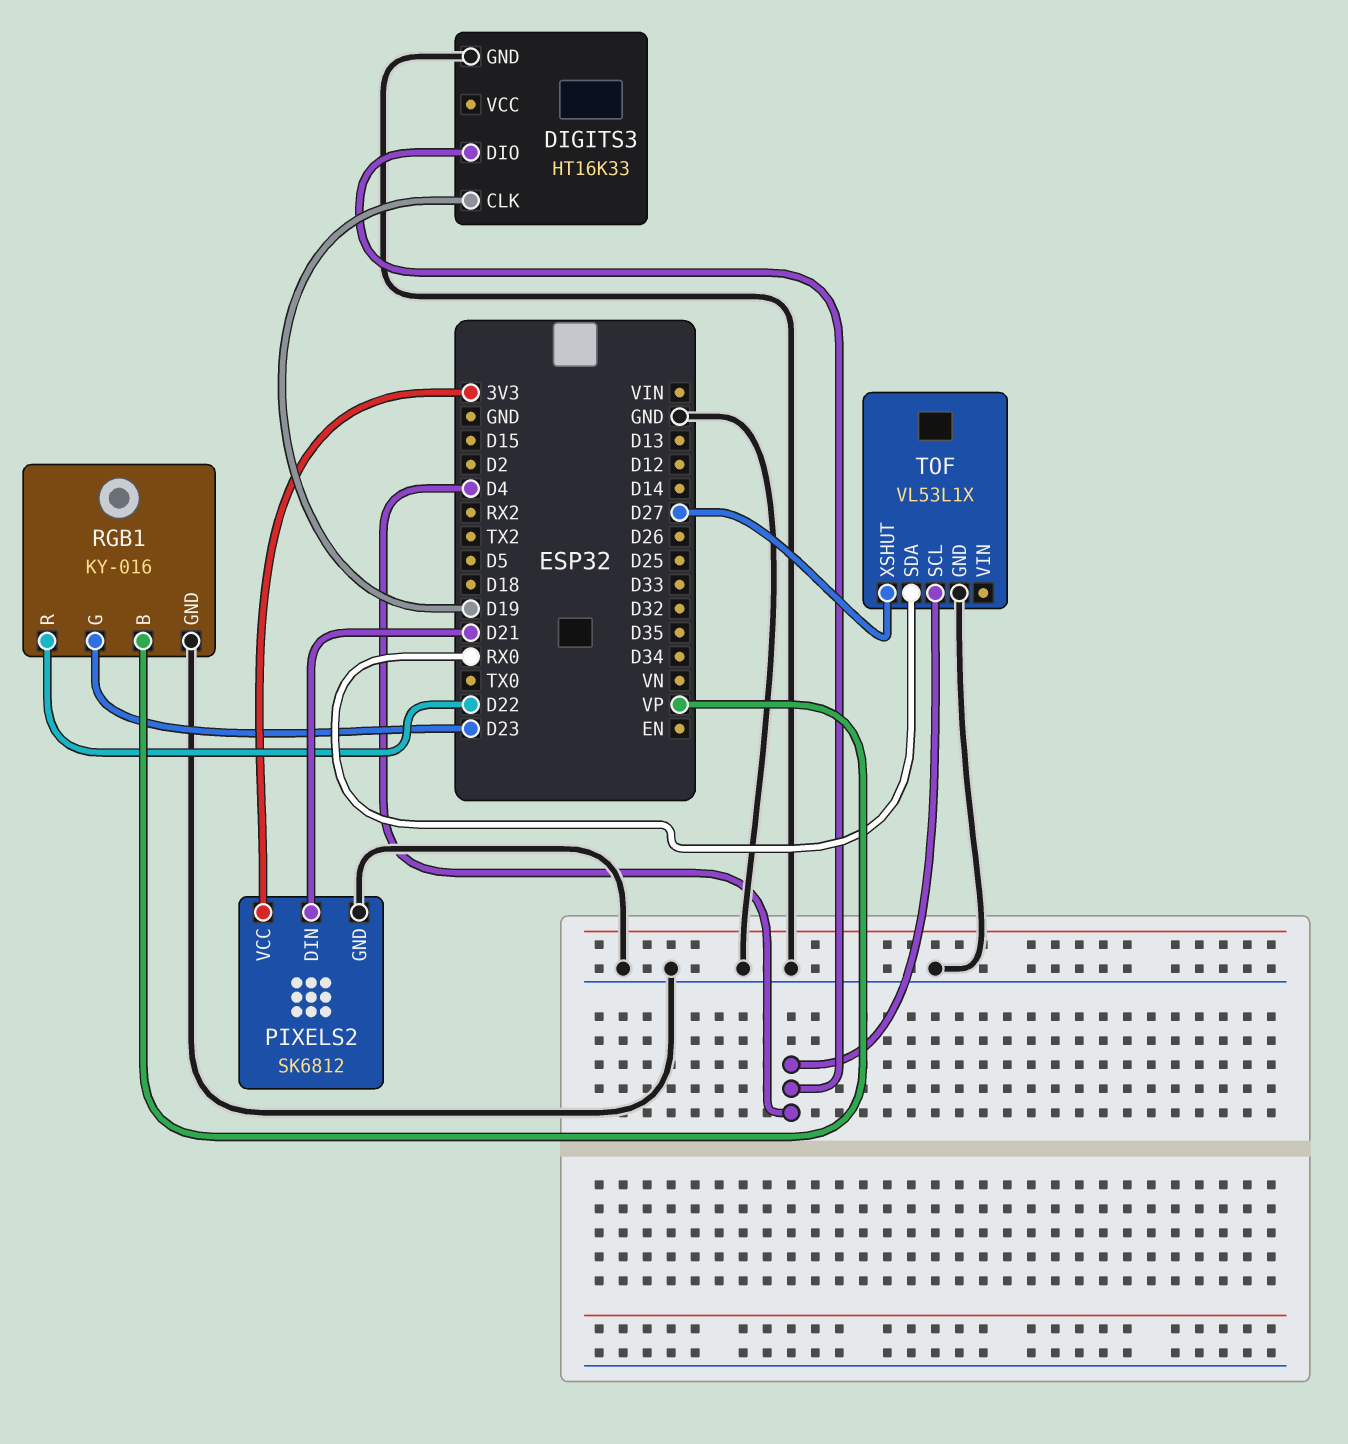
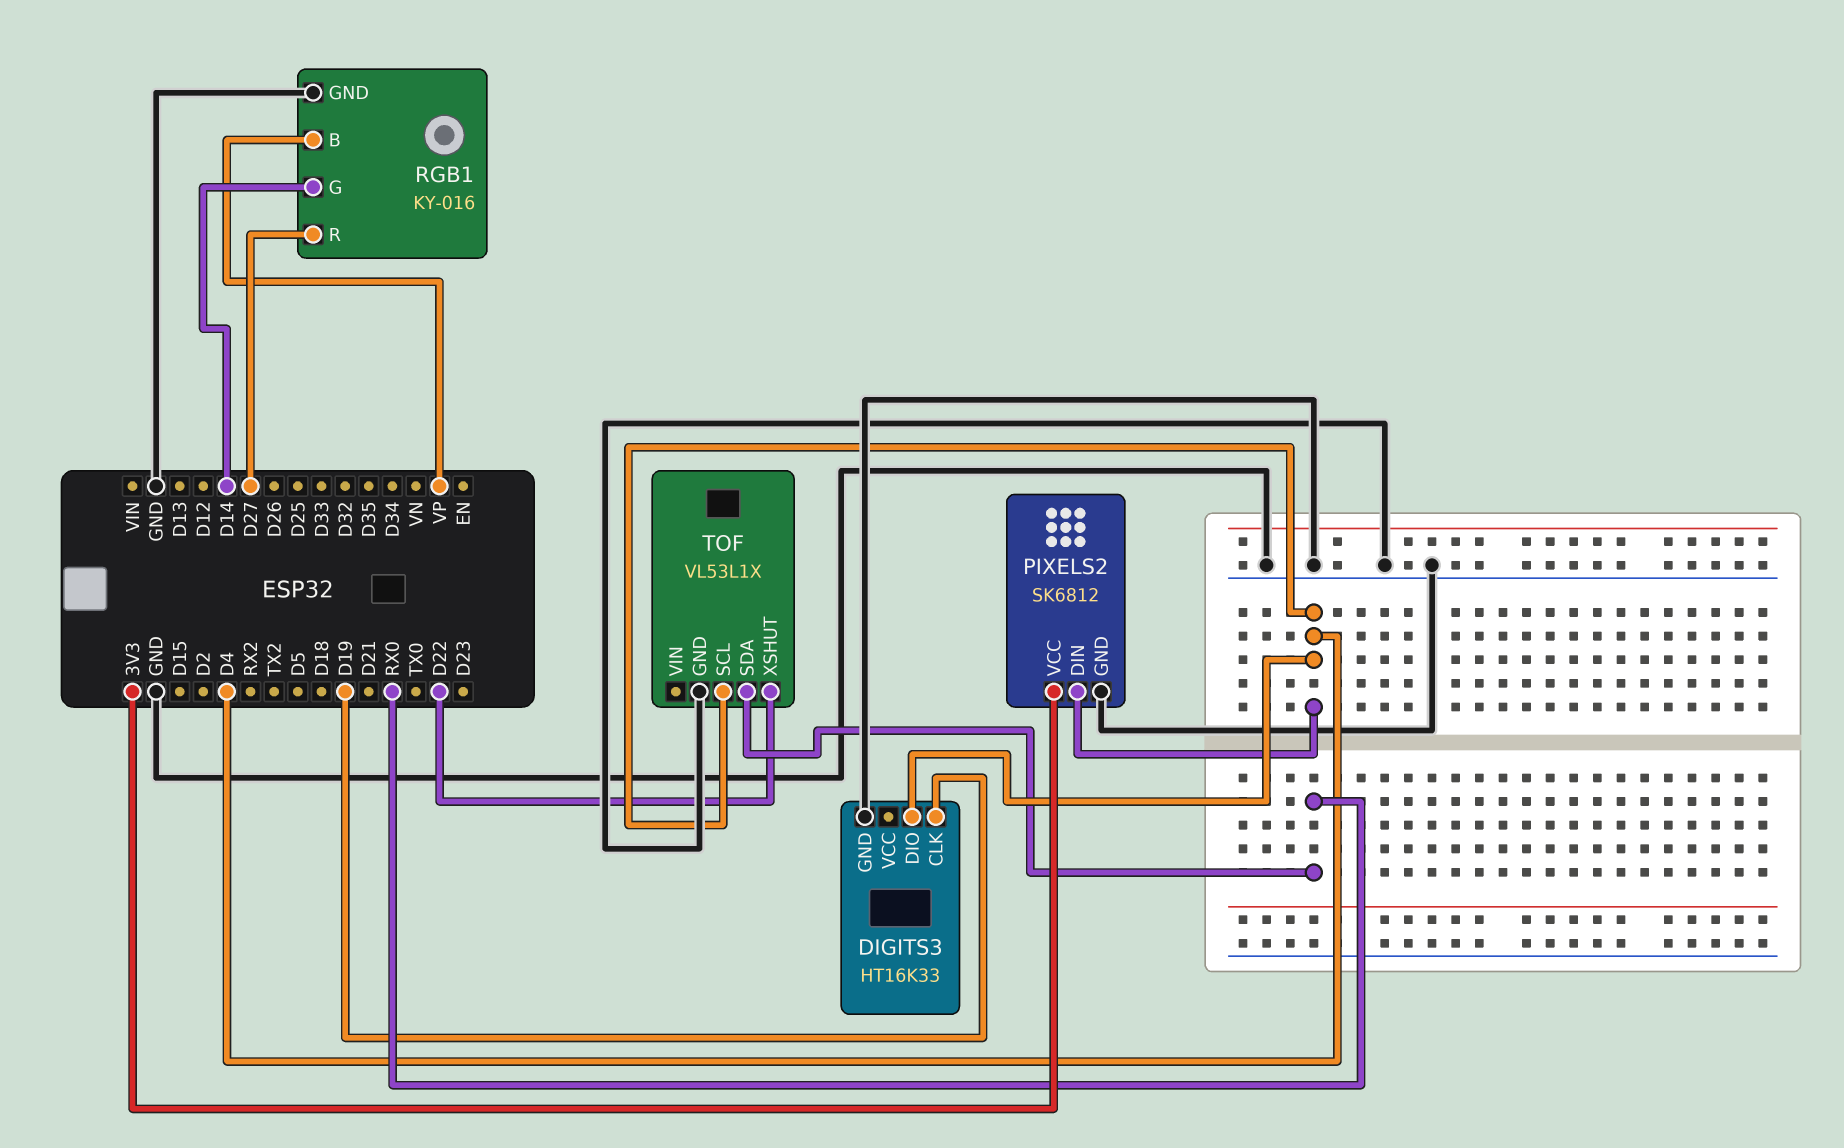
PIXELS2 pin DIN: D21 -> D4
RGB1 pin G: D23 -> D14
RGB1 pin R: D22 -> D27
TOF pin XSHUT: D27 -> D22

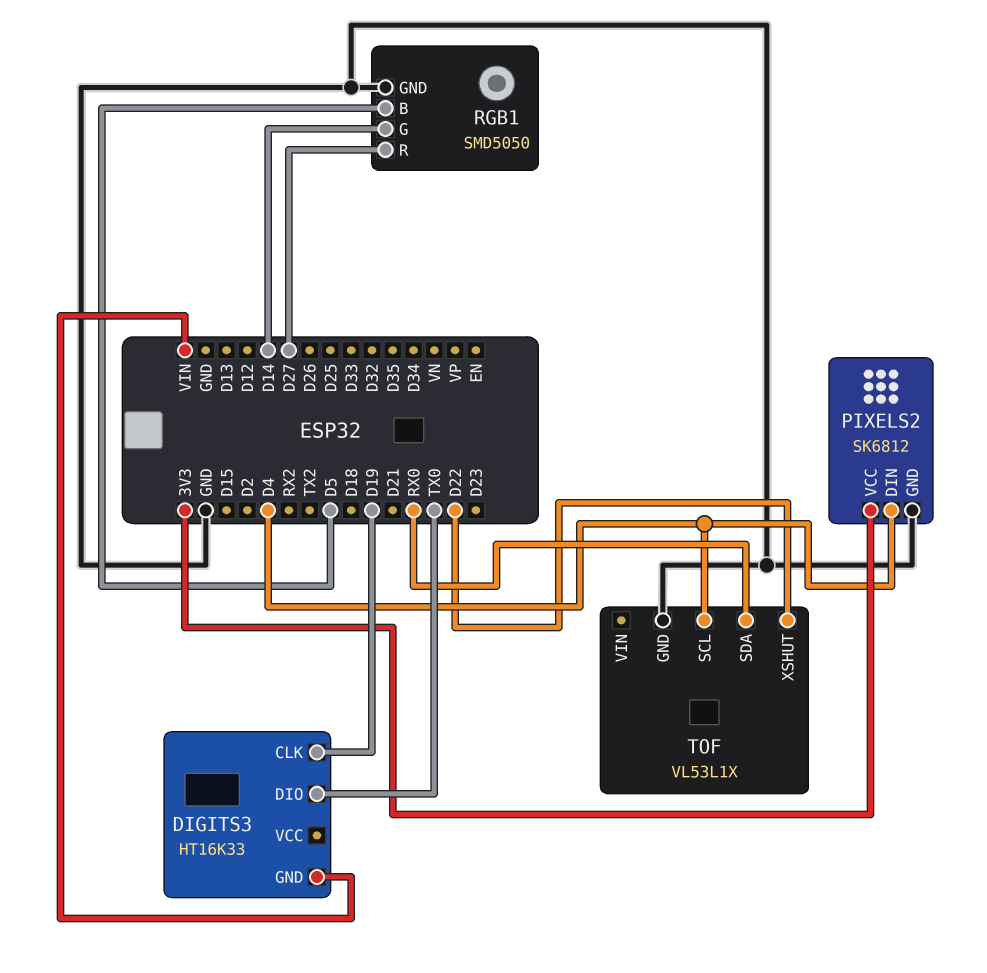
DIGITS3 pin DIO: D4 -> TX0
DIGITS3 pin GND: GND -> VIN
RGB1: KY-016 -> SMD5050
RGB1 pin B: VP -> D5

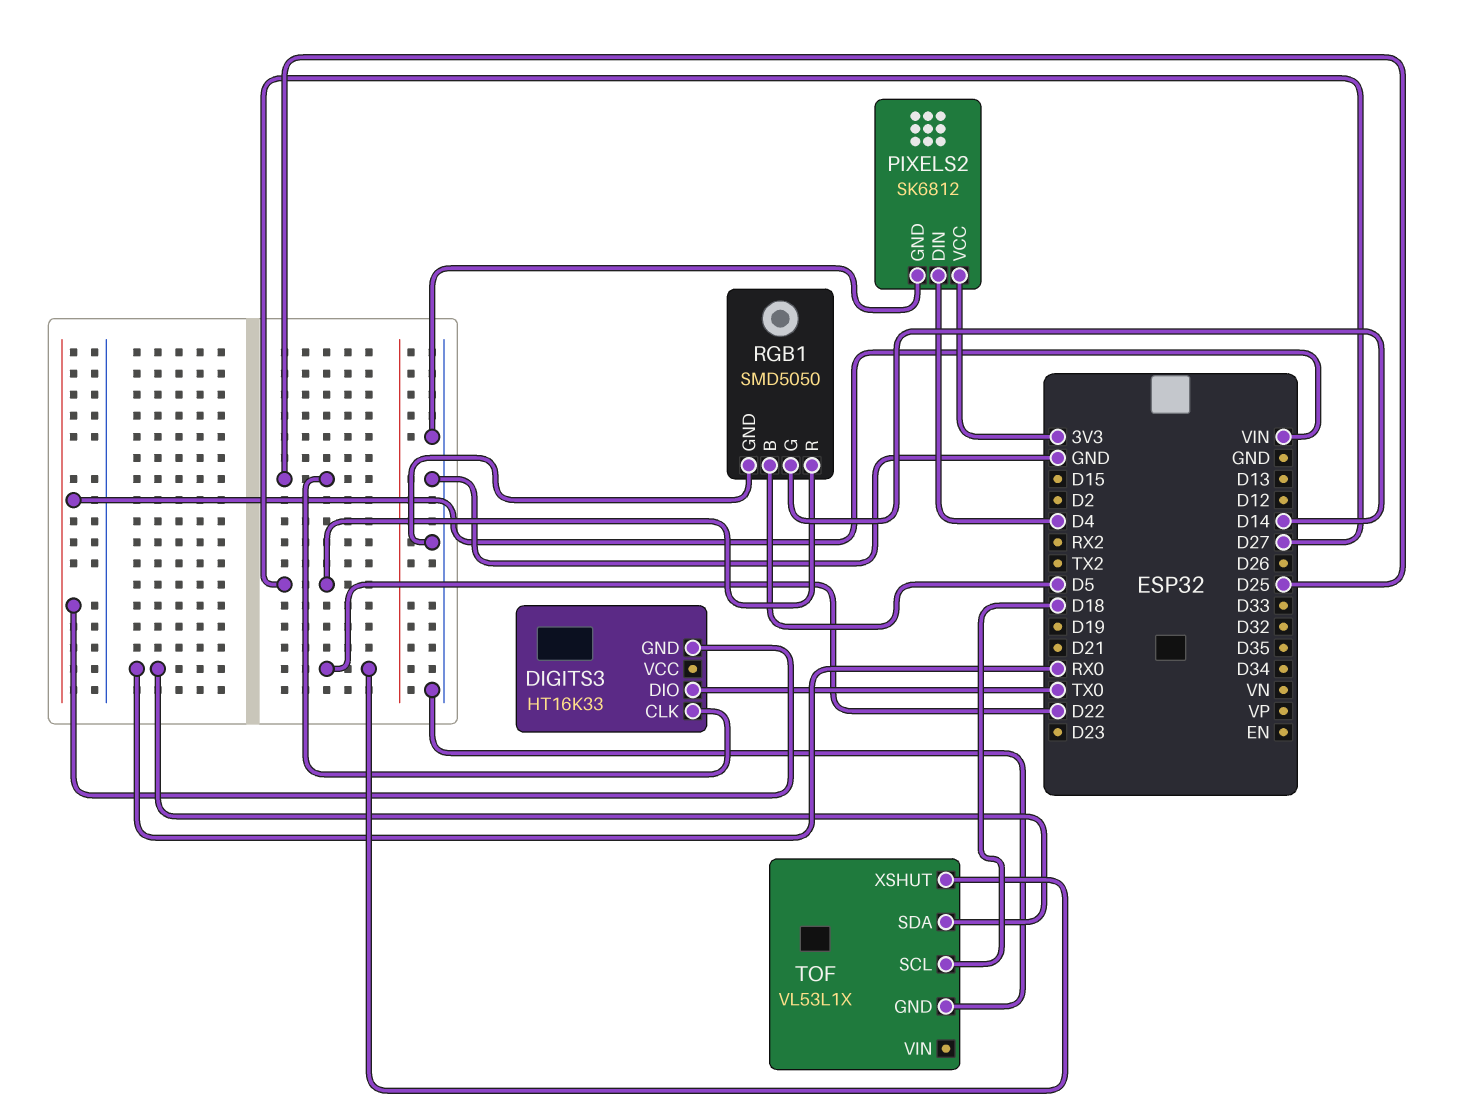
DIGITS3 pin CLK: D19 -> D25
TOF pin SCL: D4 -> D18

